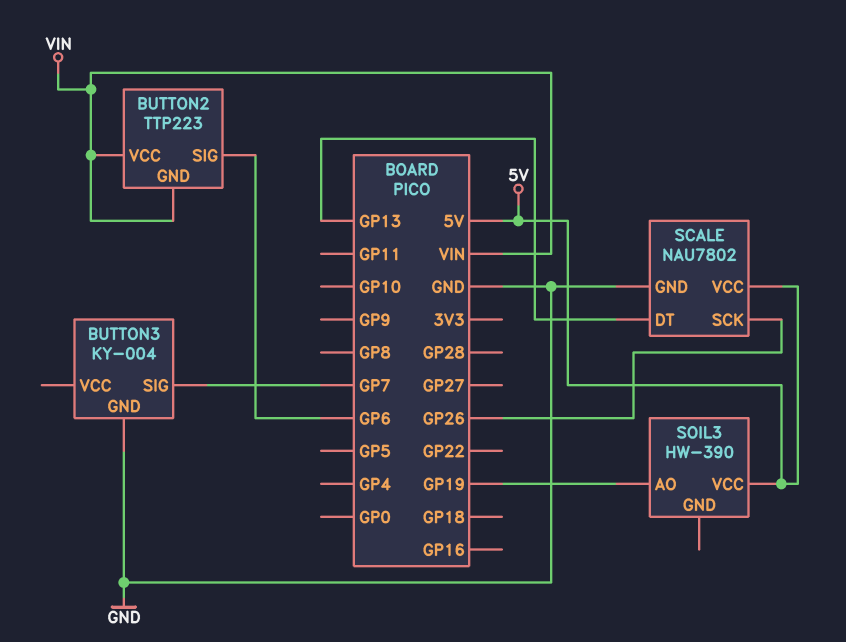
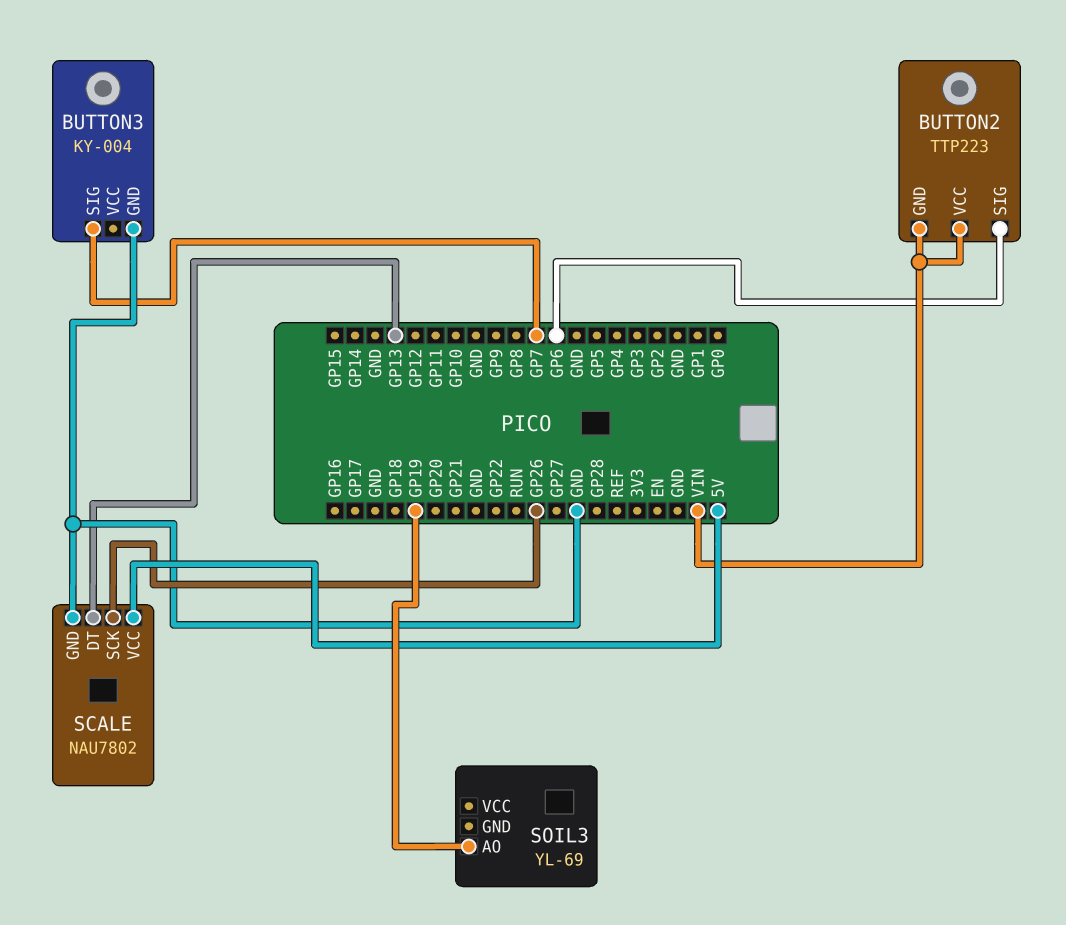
SOIL3: HW-390 -> YL-69
SOIL3 pin VCC: 5V -> none

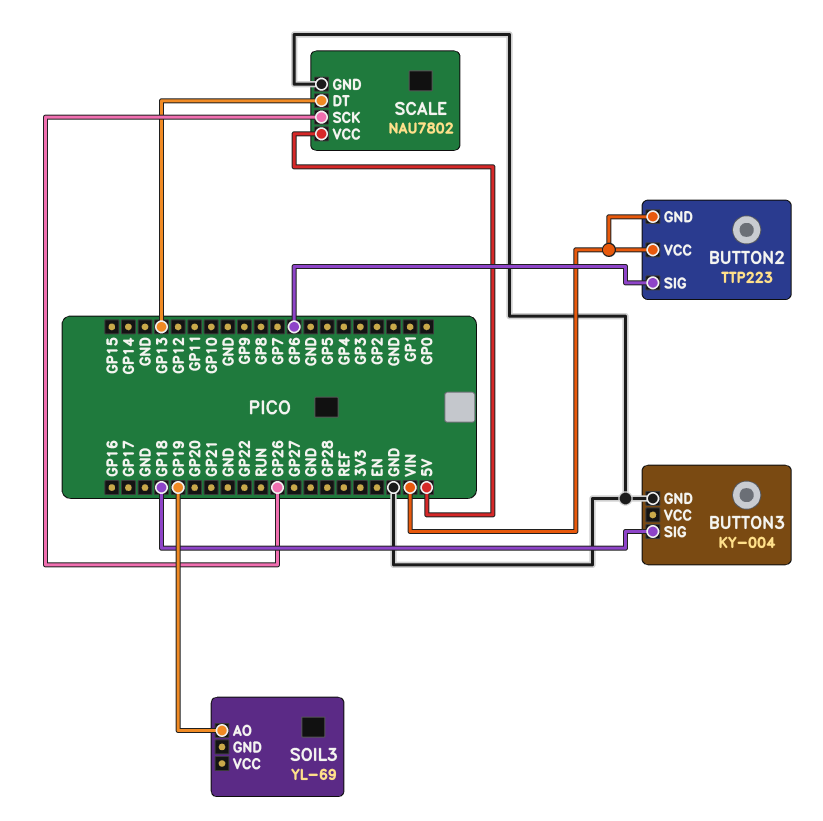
BUTTON3 pin SIG: GP7 -> GP18

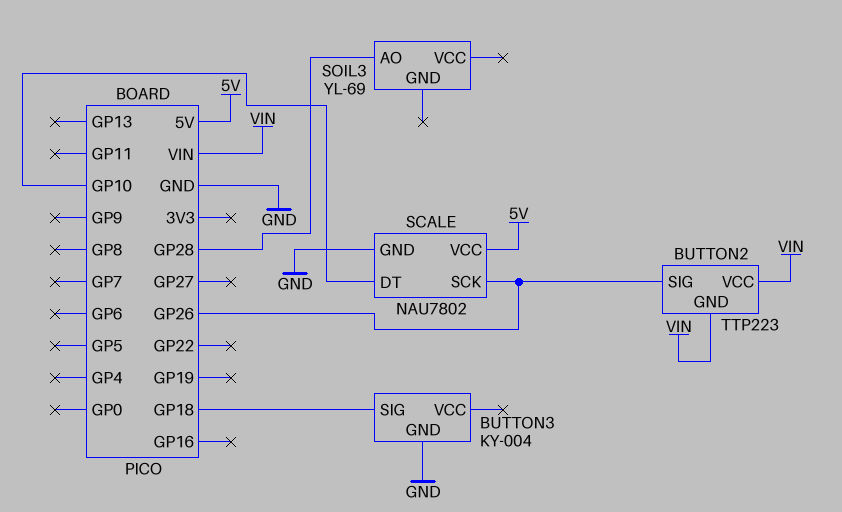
BUTTON2 pin SIG: GP6 -> GP26
SCALE pin DT: GP13 -> GP10
SOIL3 pin AO: GP19 -> GP28

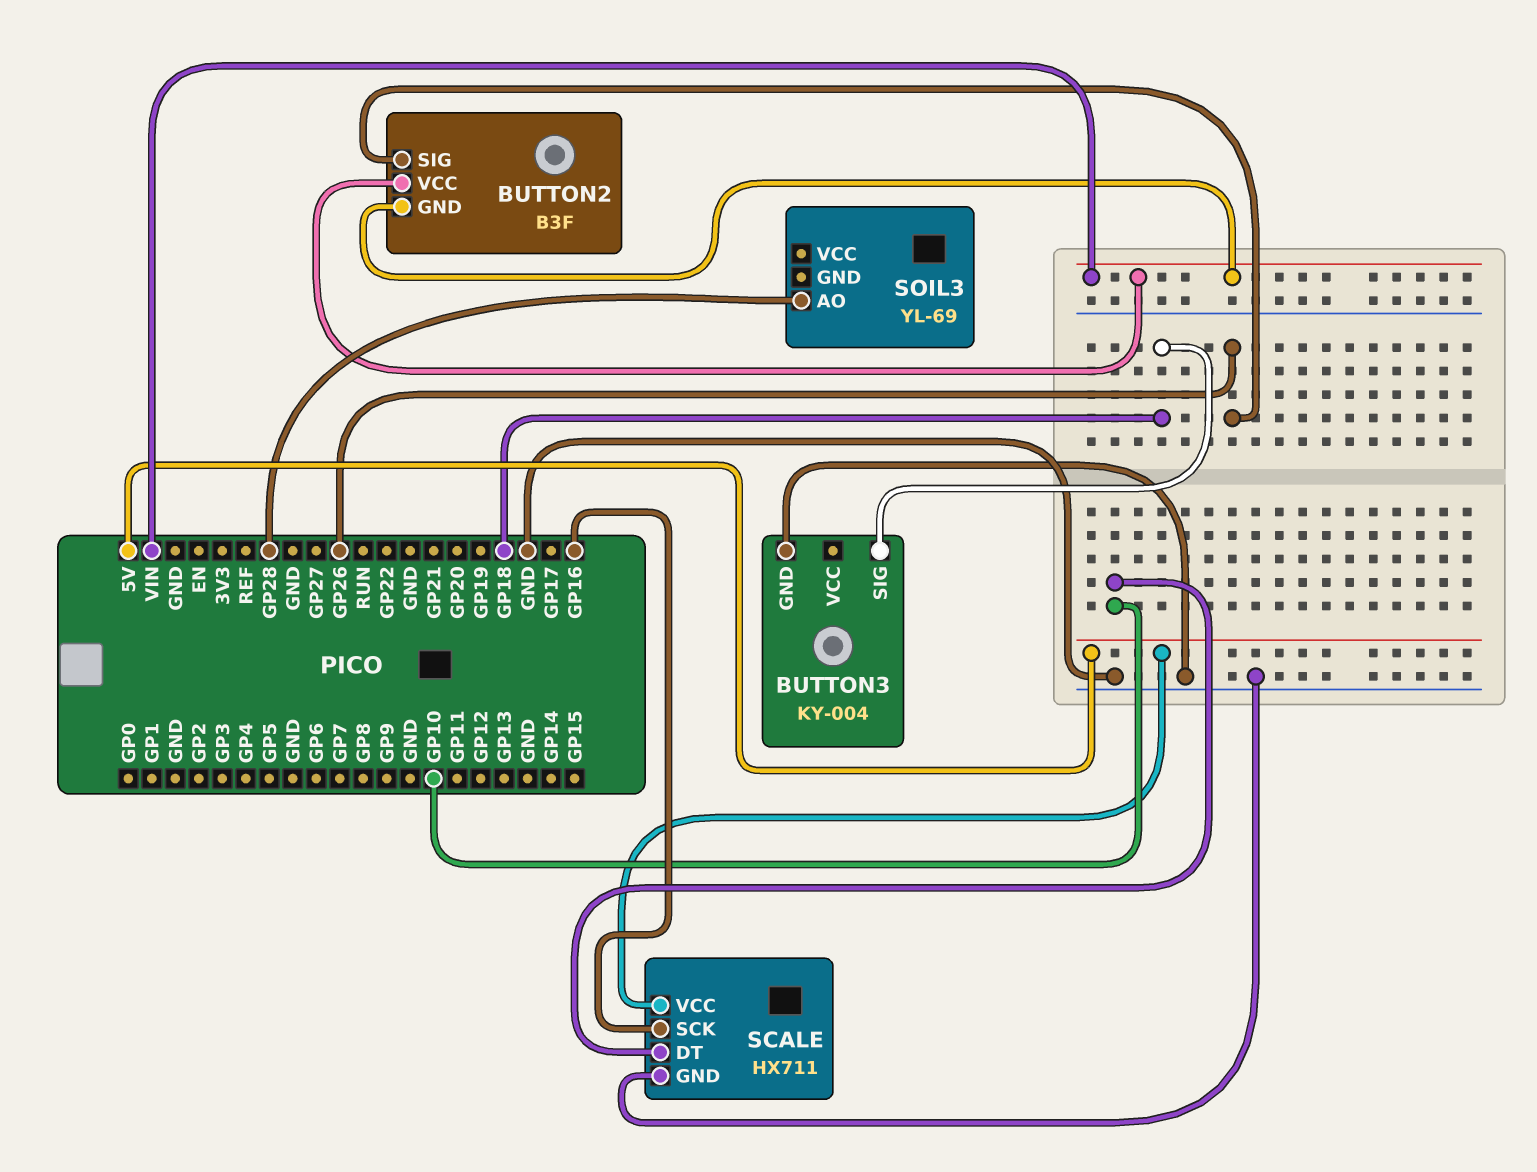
BUTTON2: TTP223 -> B3F
SCALE: NAU7802 -> HX711
SCALE pin SCK: GP26 -> GP16

